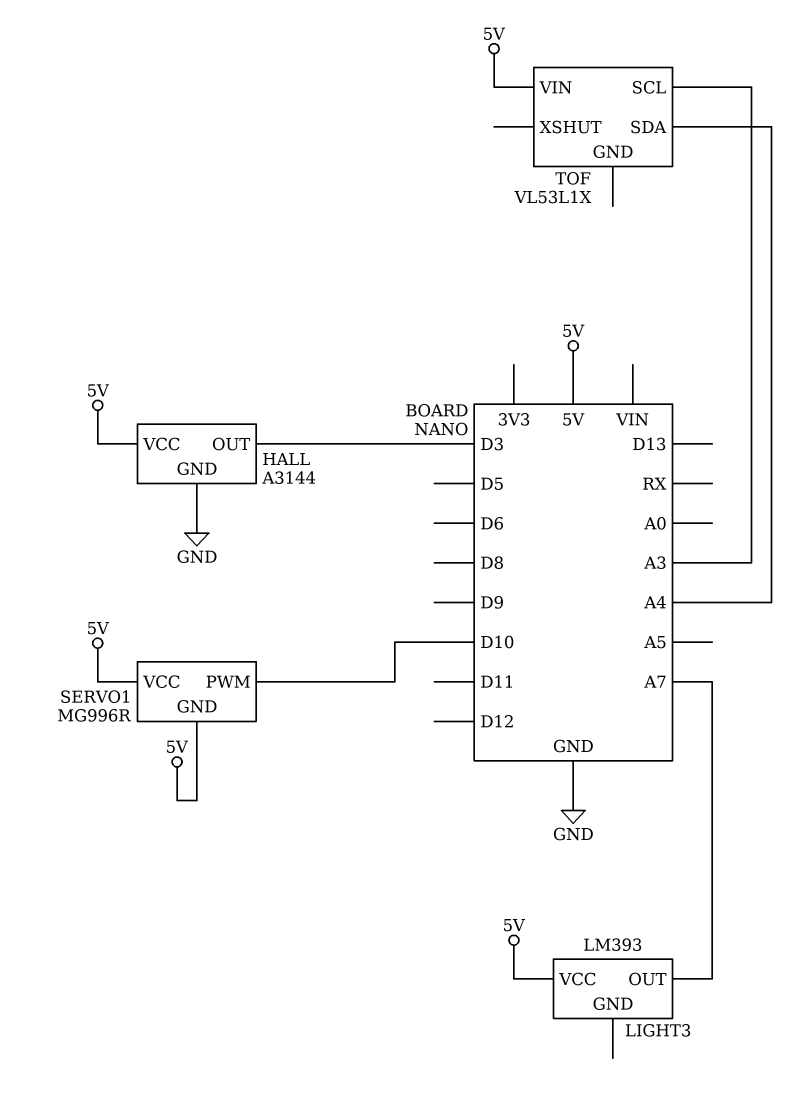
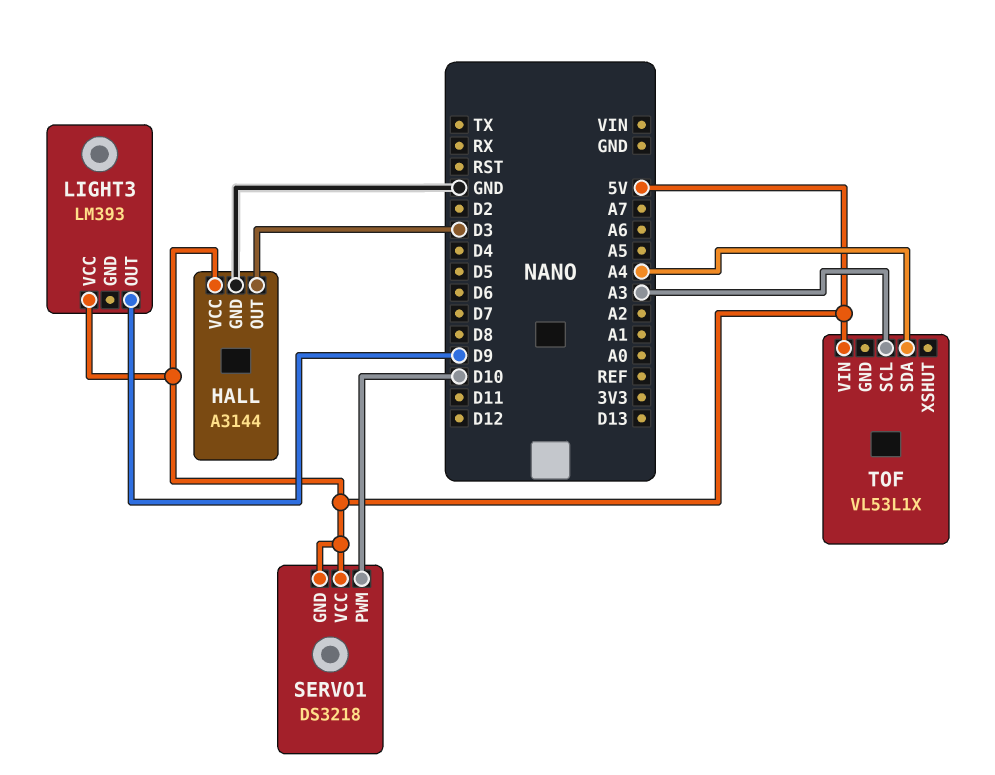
LIGHT3 pin OUT: A7 -> D9
SERVO1: MG996R -> DS3218

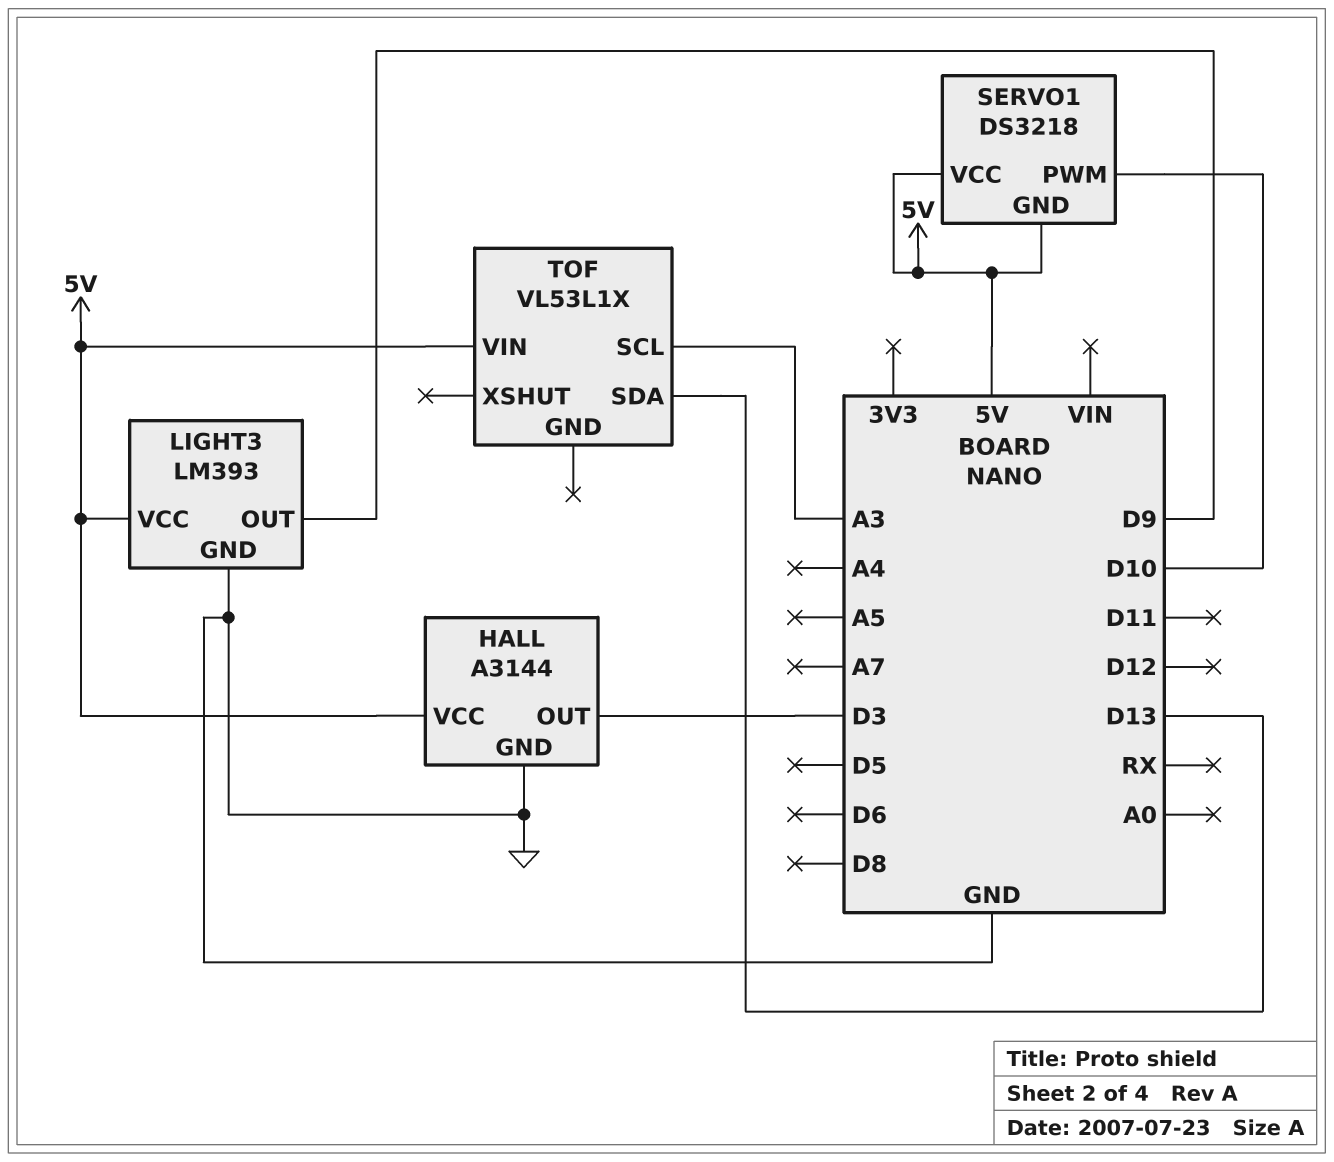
LIGHT3 pin GND: none -> GND
TOF pin SDA: A4 -> D13

